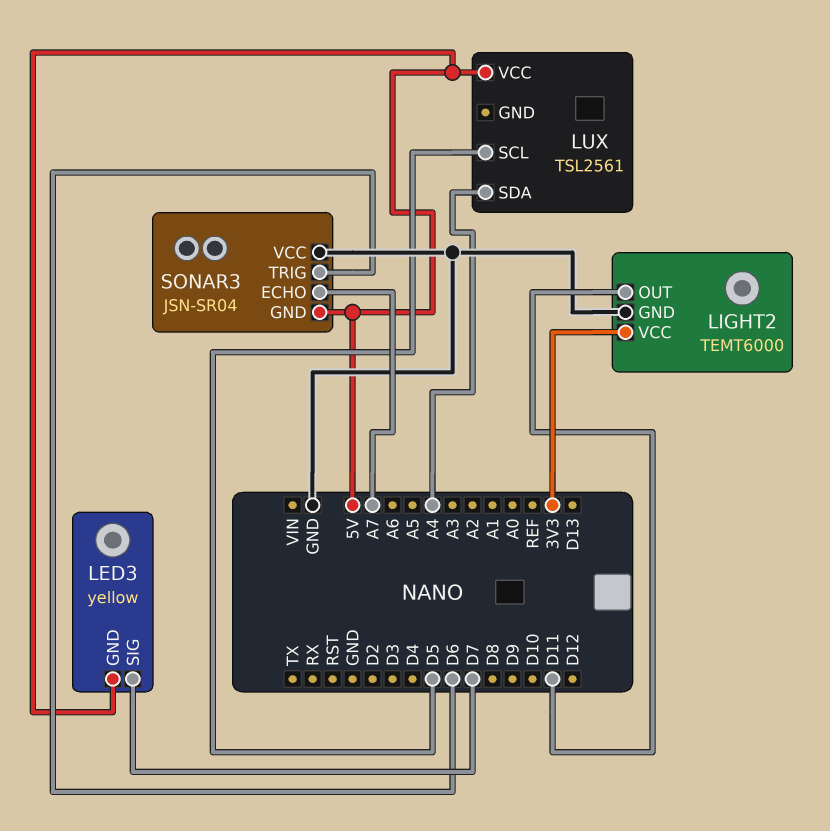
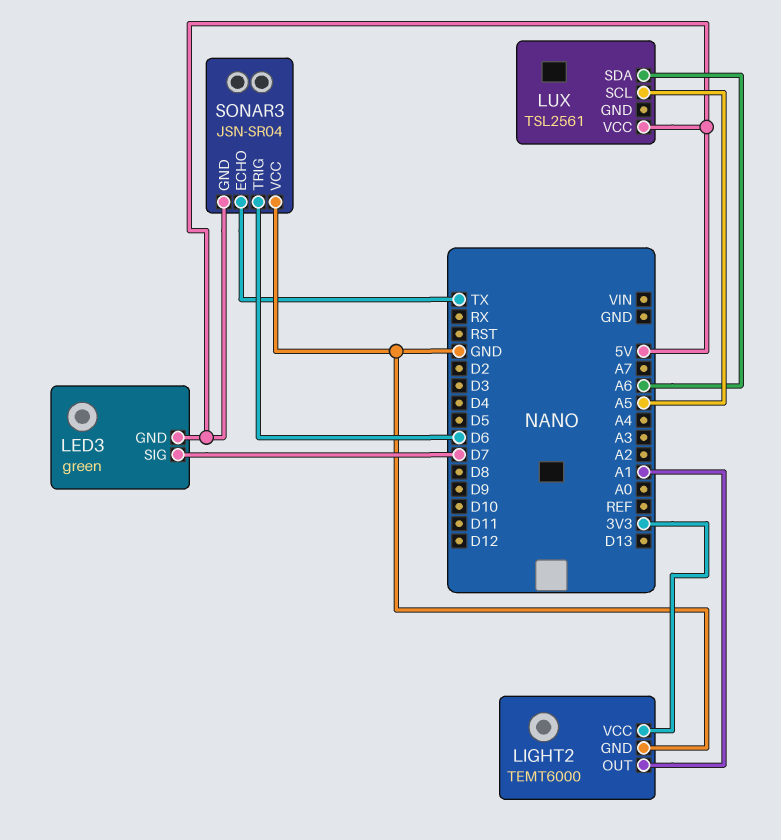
LED3: yellow -> green
LIGHT2 pin OUT: D11 -> A1
LUX pin SCL: D5 -> A5
LUX pin SDA: A4 -> A6
SONAR3 pin ECHO: A7 -> TX

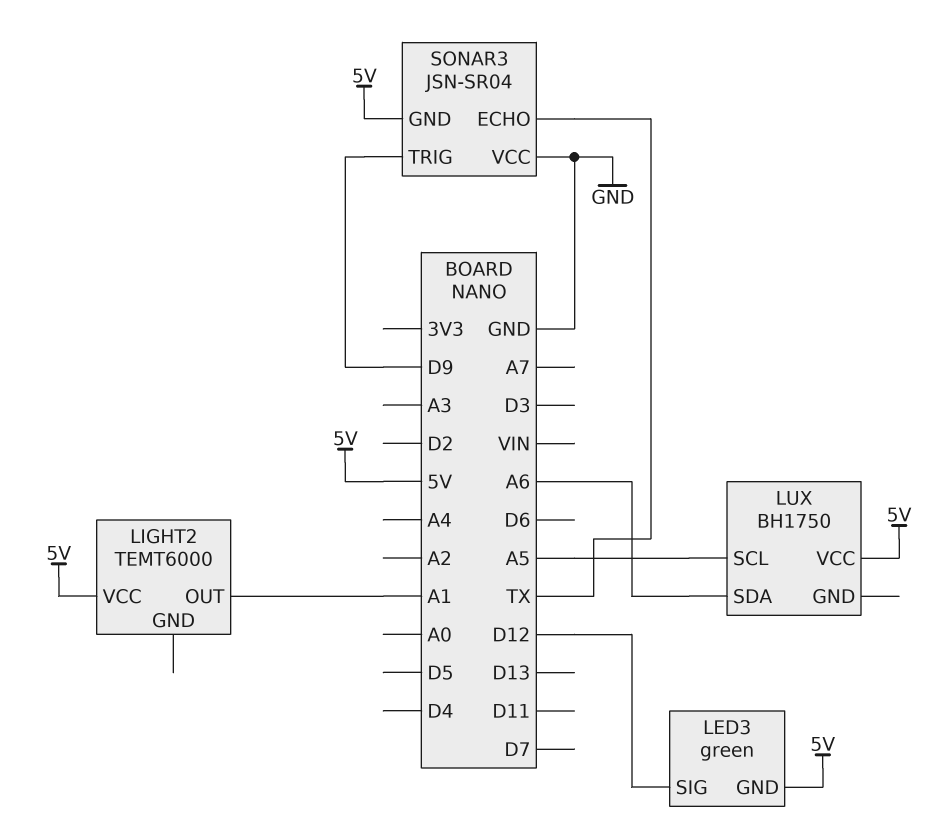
LED3 pin SIG: D7 -> D12
LIGHT2 pin GND: GND -> none
LIGHT2 pin VCC: 3V3 -> 5V
LUX: TSL2561 -> BH1750
SONAR3 pin TRIG: D6 -> D9

